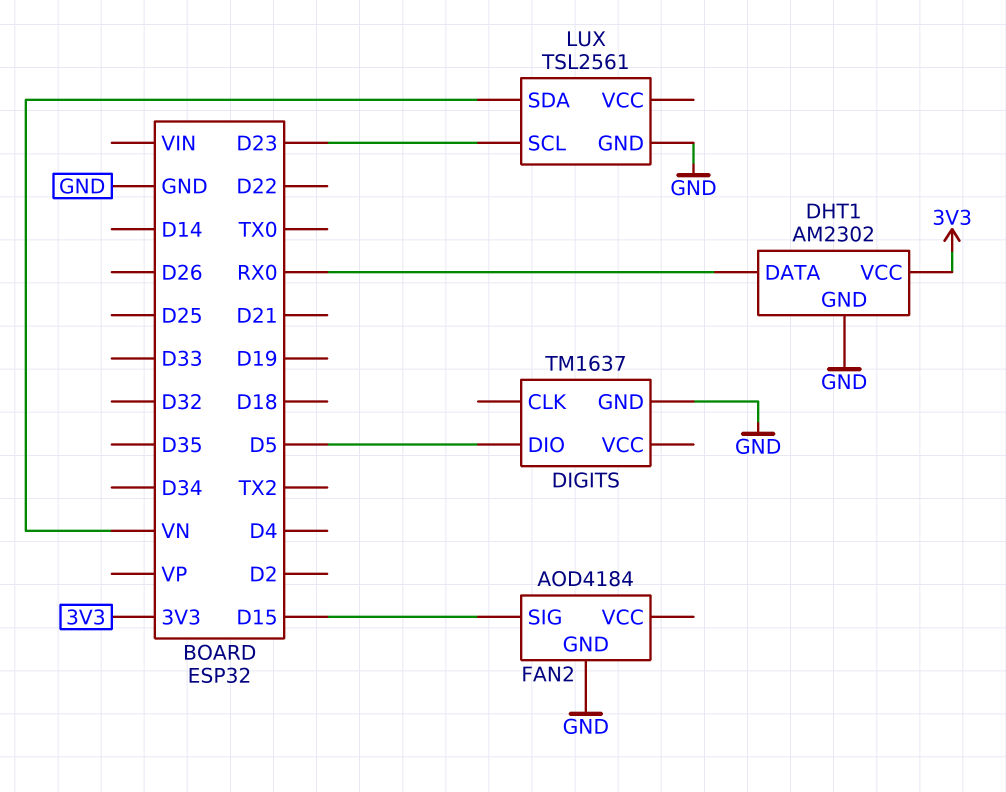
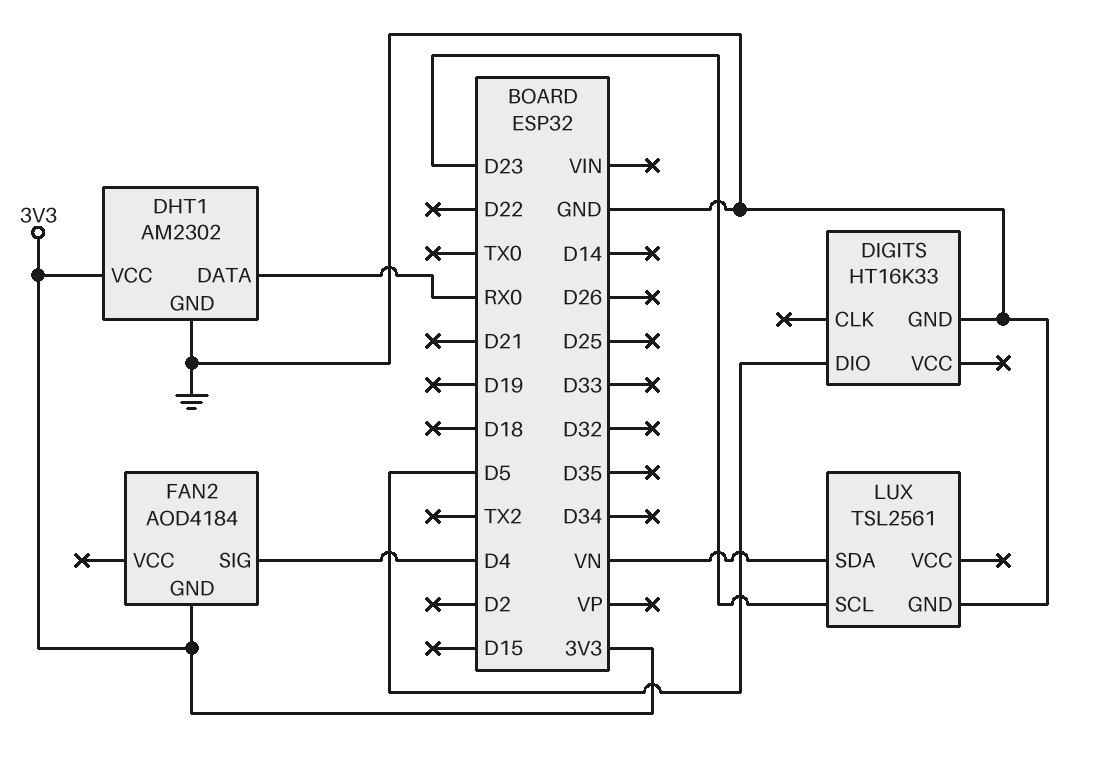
DIGITS: TM1637 -> HT16K33
FAN2 pin GND: GND -> 3V3
FAN2 pin SIG: D15 -> D4

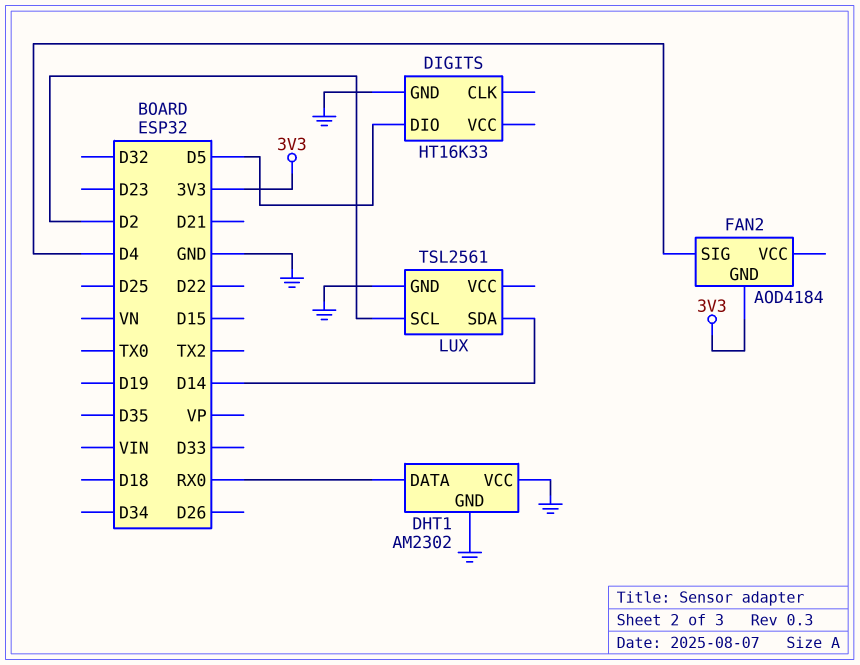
DHT1 pin VCC: 3V3 -> GND
LUX pin SCL: D23 -> D2
LUX pin SDA: VN -> D14

